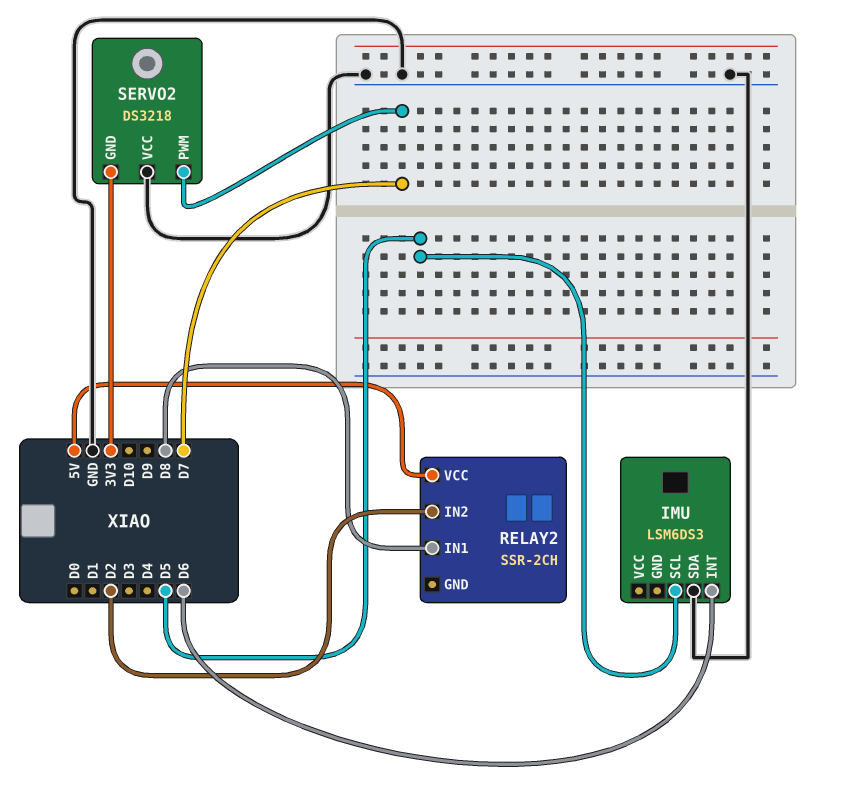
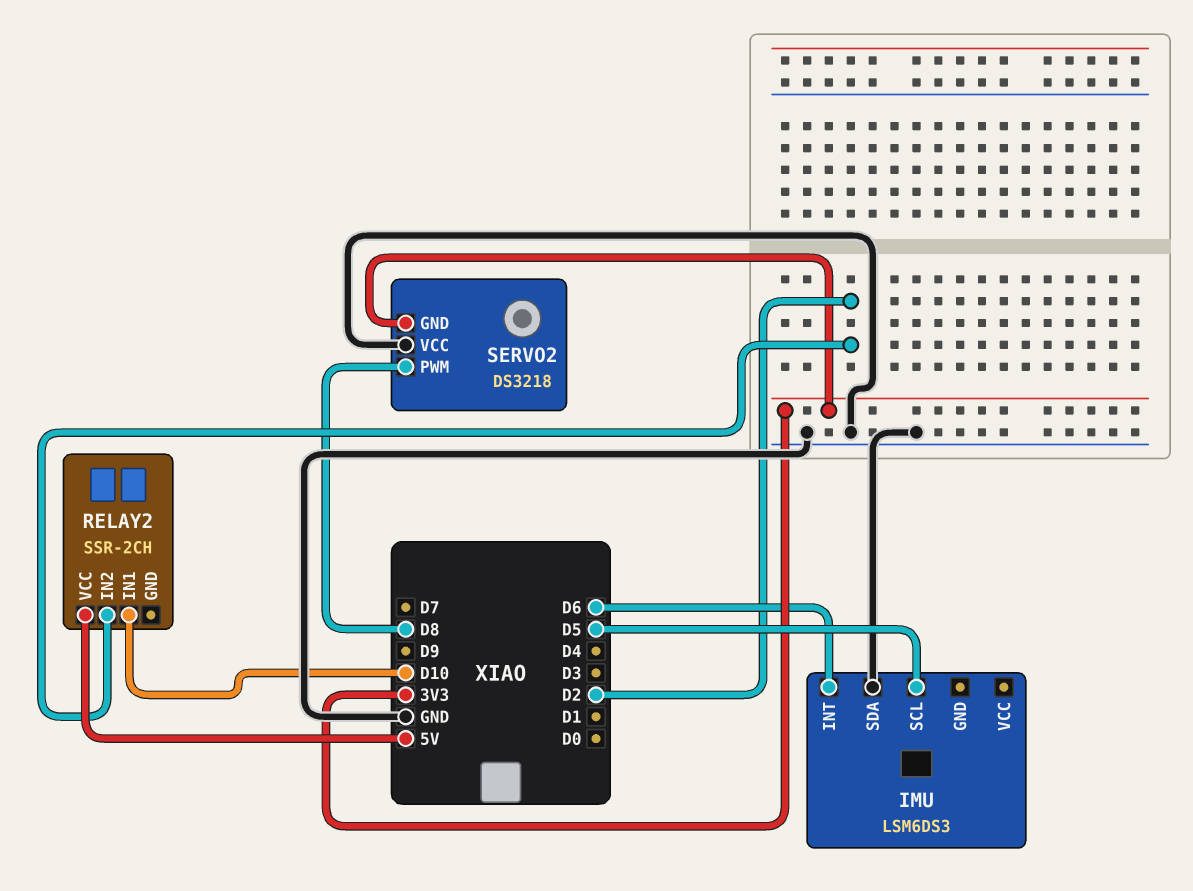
RELAY2 pin IN1: D8 -> D10
SERVO2 pin PWM: D7 -> D8

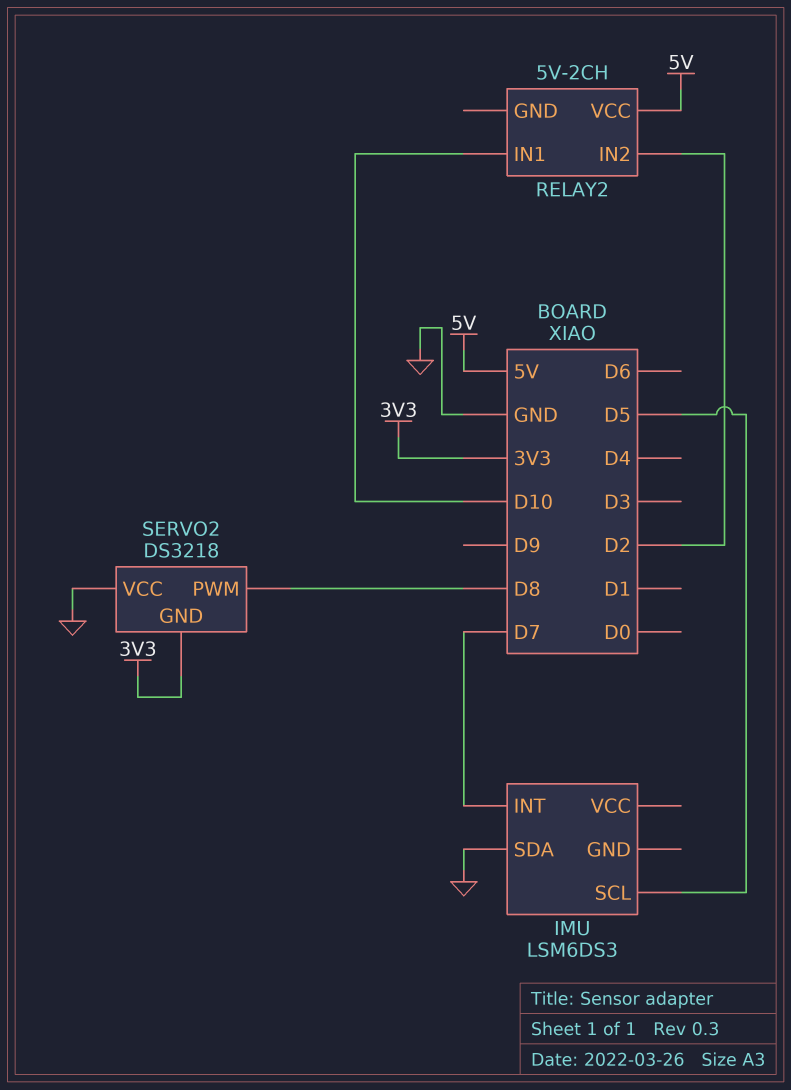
IMU pin INT: D6 -> D7
RELAY2: SSR-2CH -> 5V-2CH

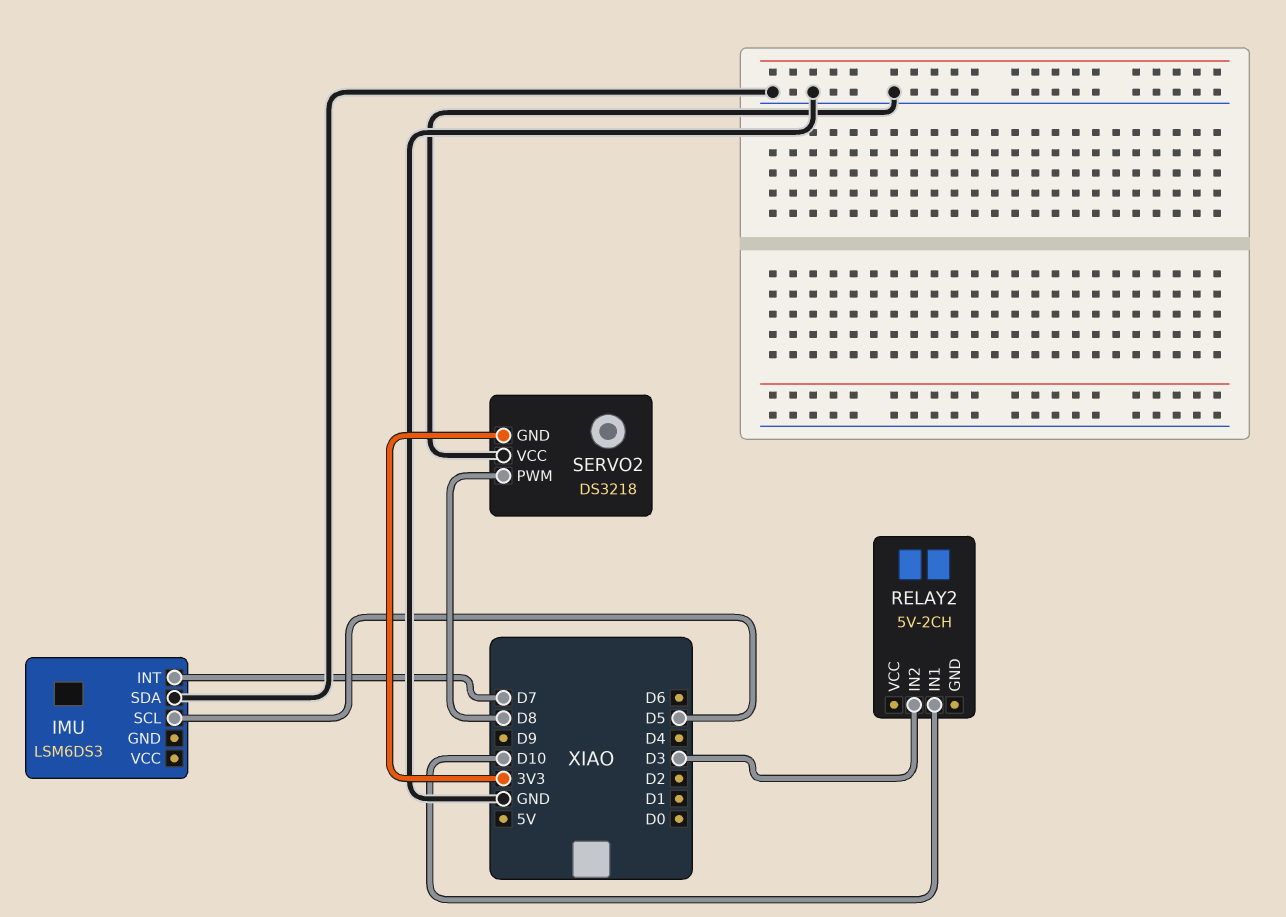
RELAY2 pin IN2: D2 -> D3
RELAY2 pin VCC: 5V -> none

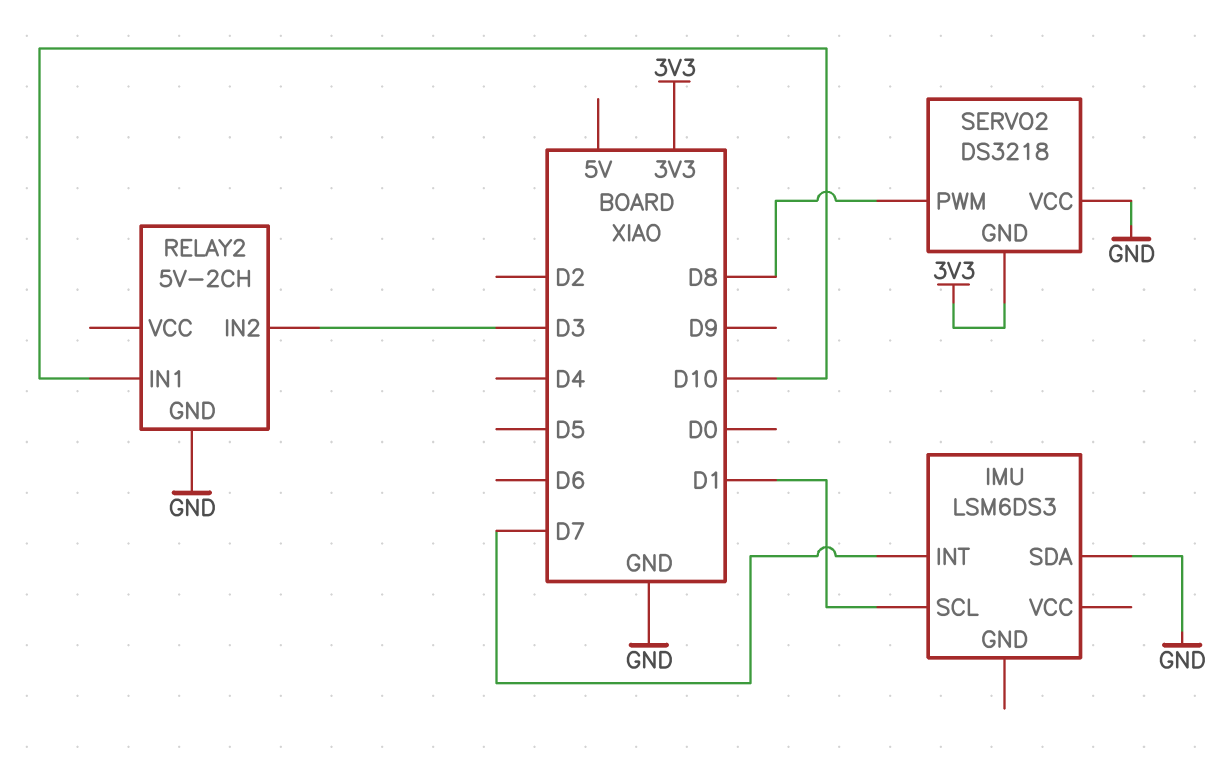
IMU pin SCL: D5 -> D1
RELAY2 pin GND: none -> GND

